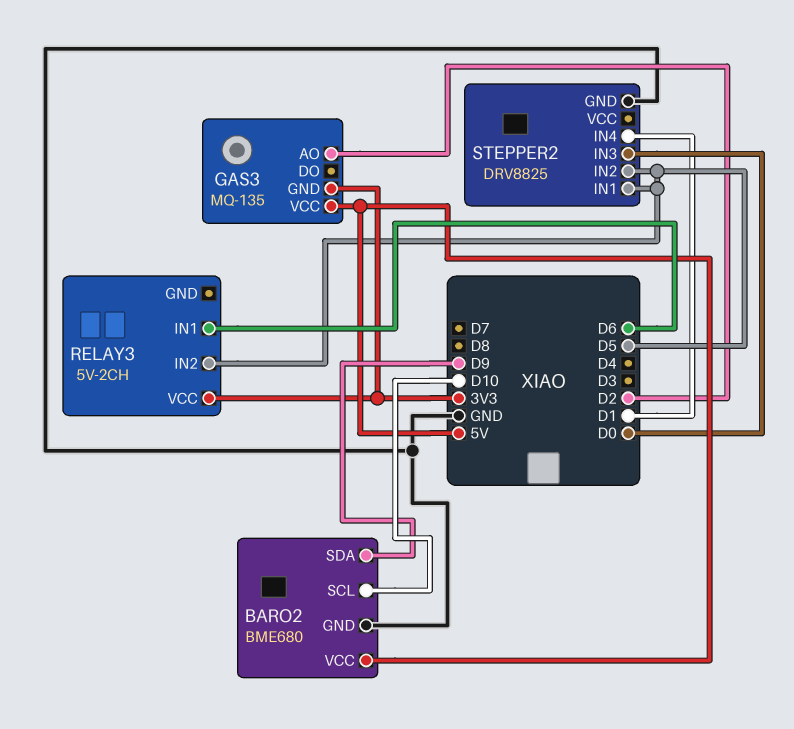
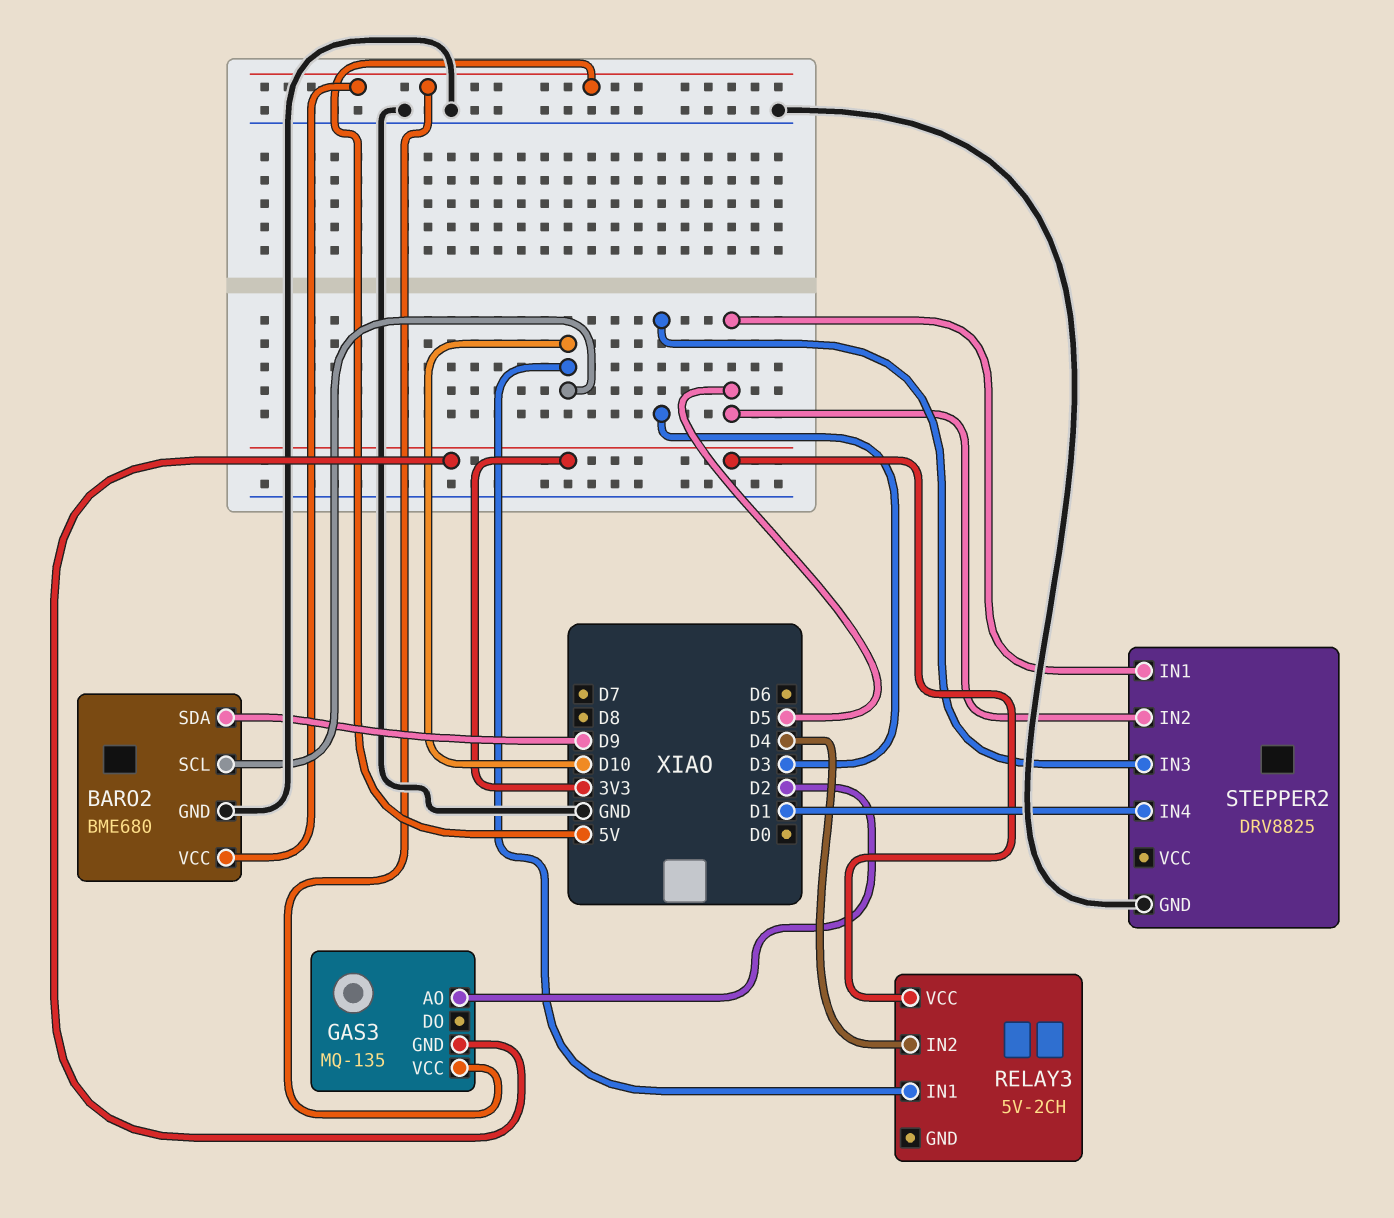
RELAY3 pin IN1: D6 -> D10
RELAY3 pin IN2: D5 -> D4
STEPPER2 pin IN3: D0 -> D3

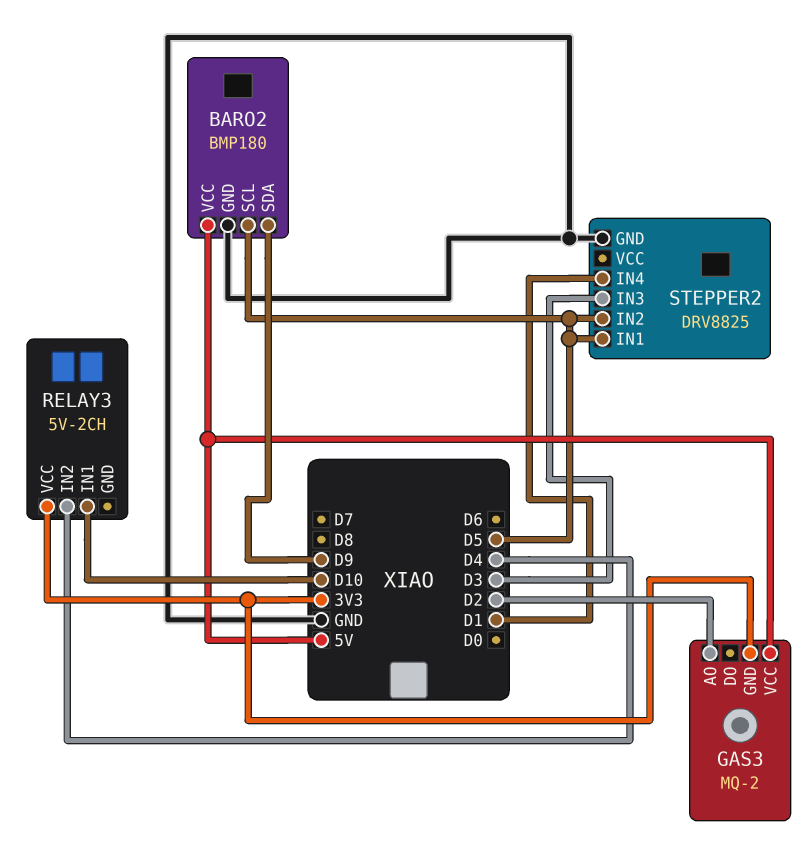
BARO2: BME680 -> BMP180
BARO2 pin SCL: D10 -> D5
GAS3: MQ-135 -> MQ-2

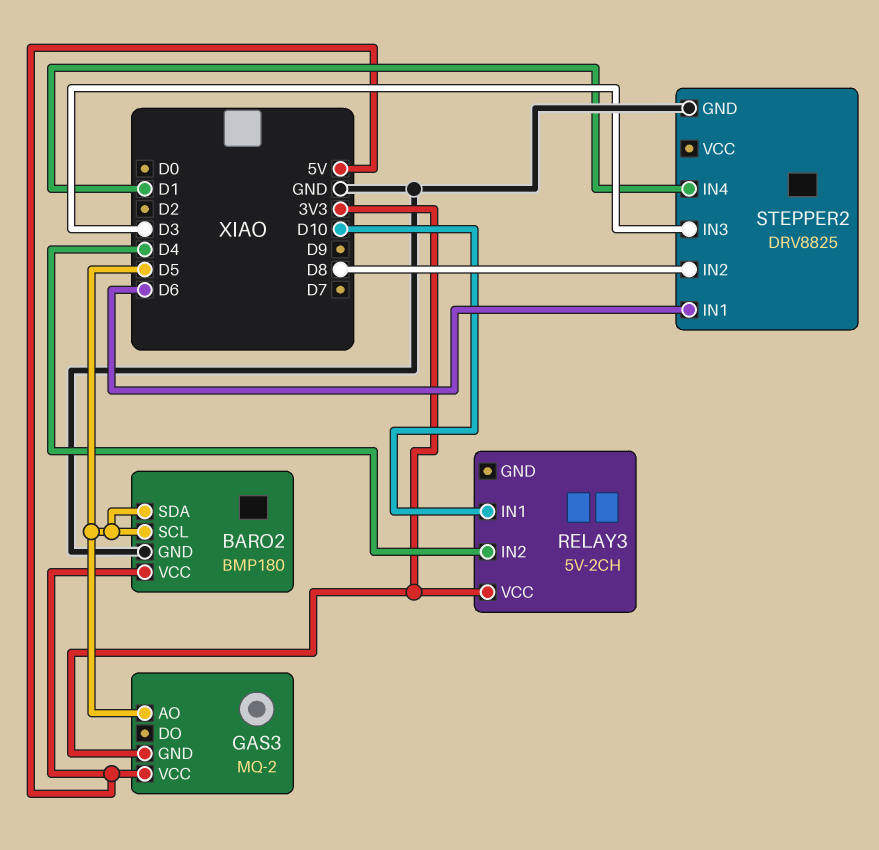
BARO2 pin SDA: D9 -> D5
GAS3 pin AO: D2 -> D5
STEPPER2 pin IN1: D5 -> D6
STEPPER2 pin IN2: D5 -> D8

